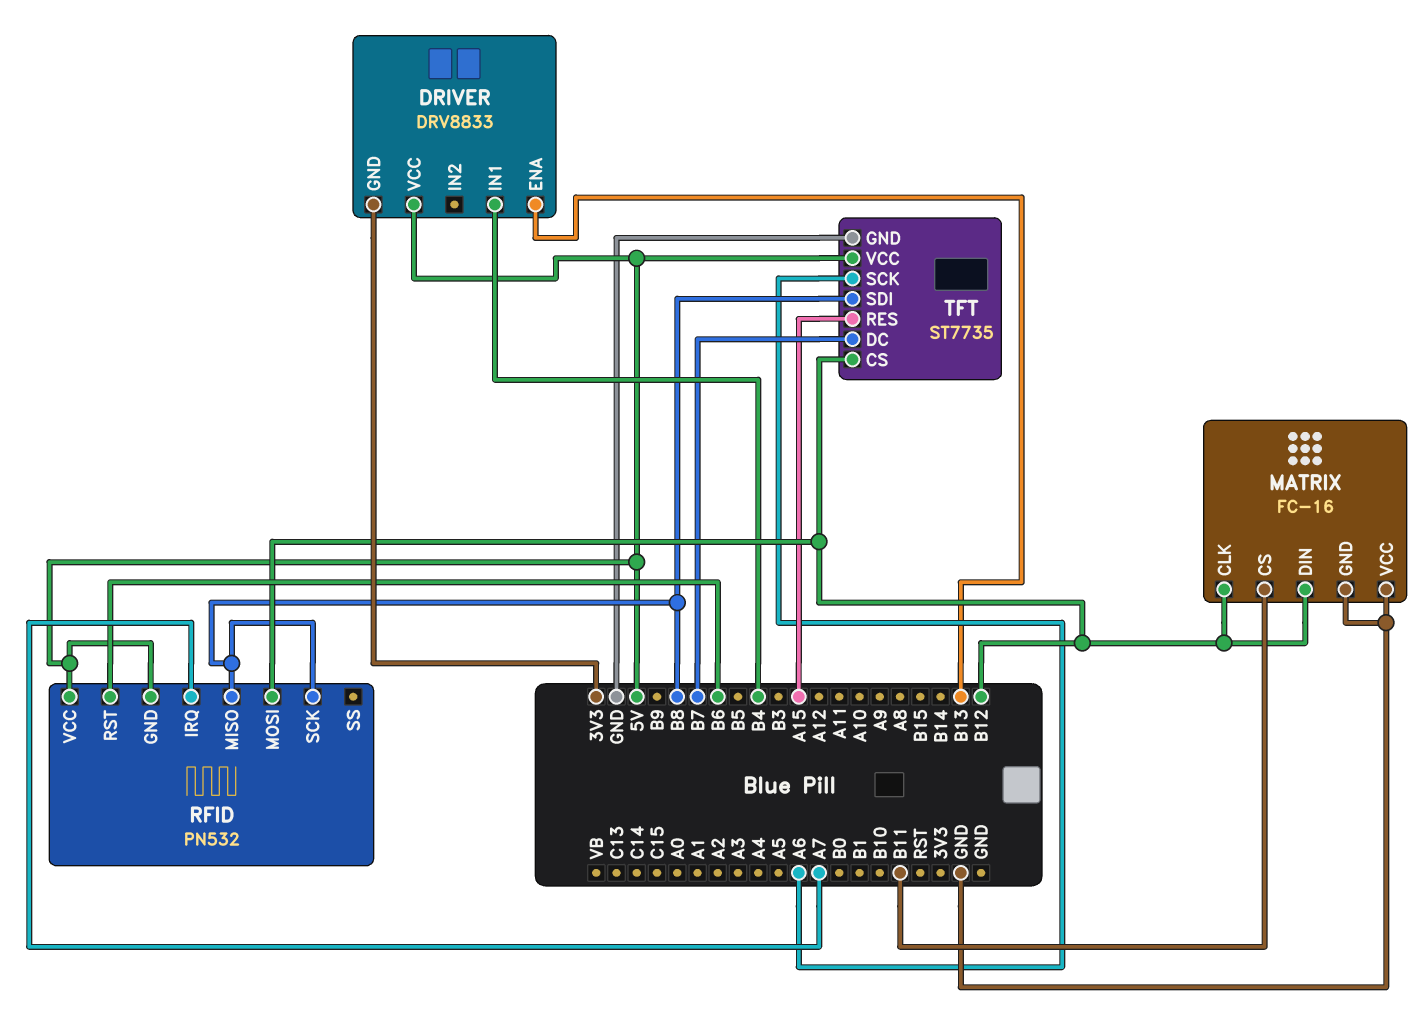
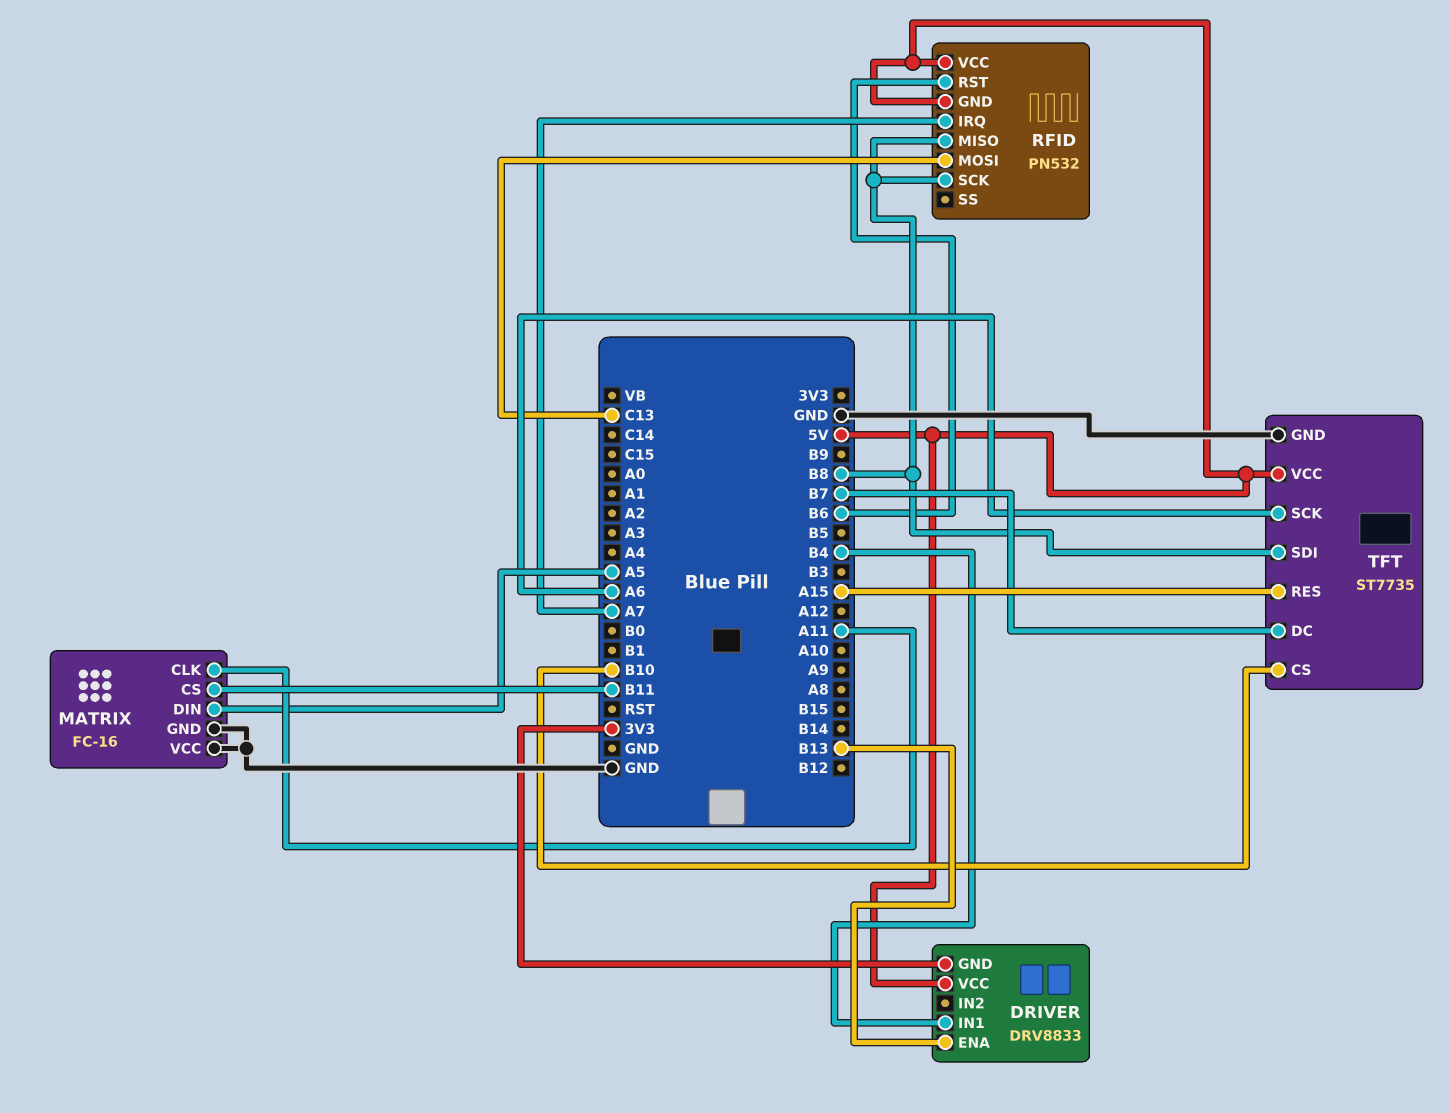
MATRIX pin CLK: B12 -> A11
MATRIX pin DIN: B12 -> A5
RFID pin MOSI: B12 -> C13
TFT pin CS: B12 -> B10

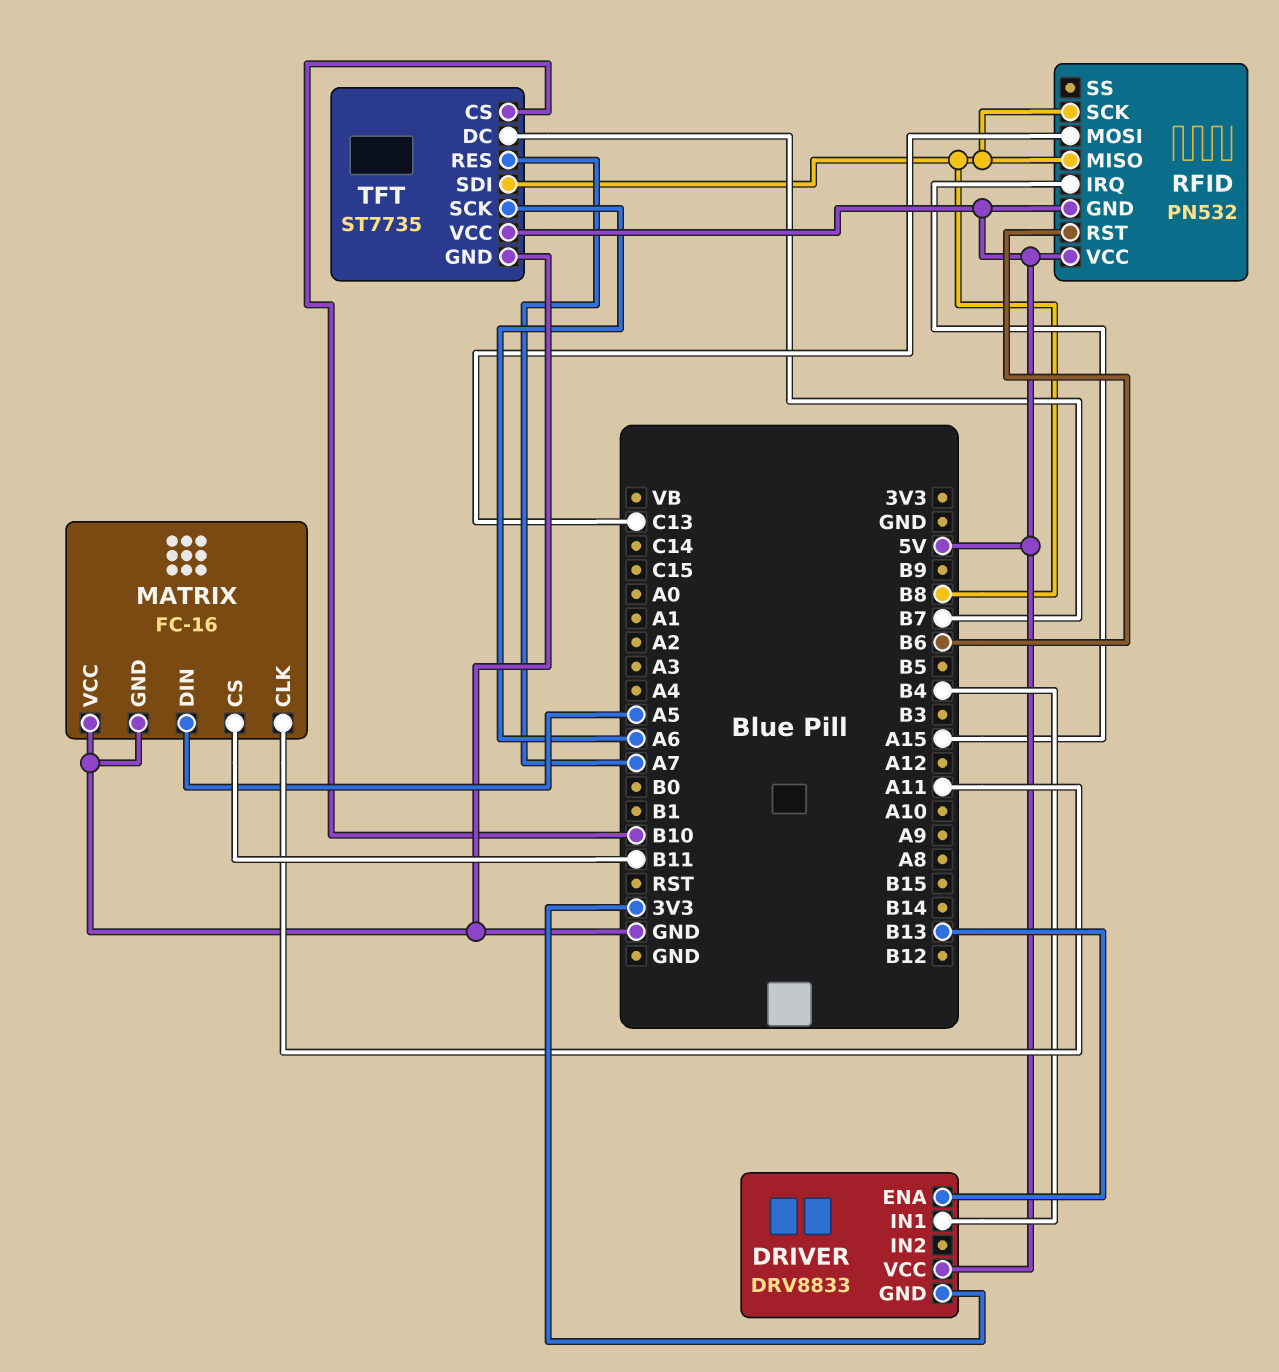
RFID pin IRQ: A7 -> A15
TFT pin RES: A15 -> A7

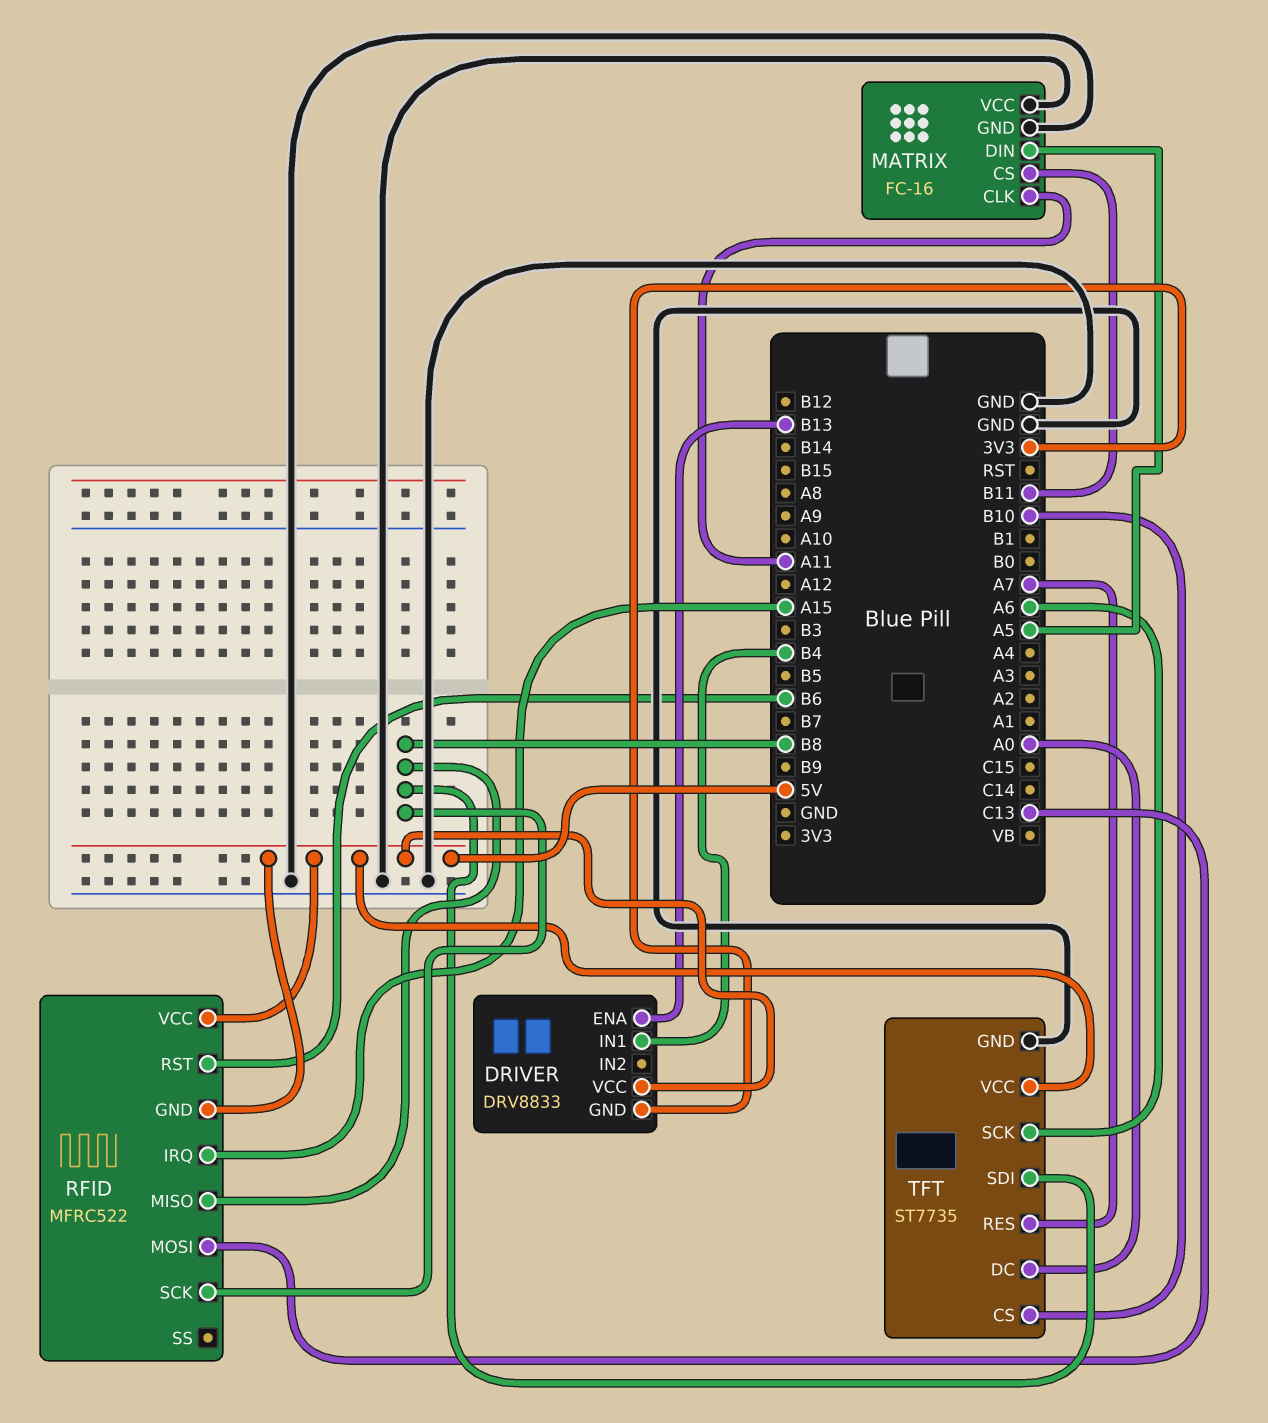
RFID: PN532 -> MFRC522
TFT pin DC: B7 -> A0

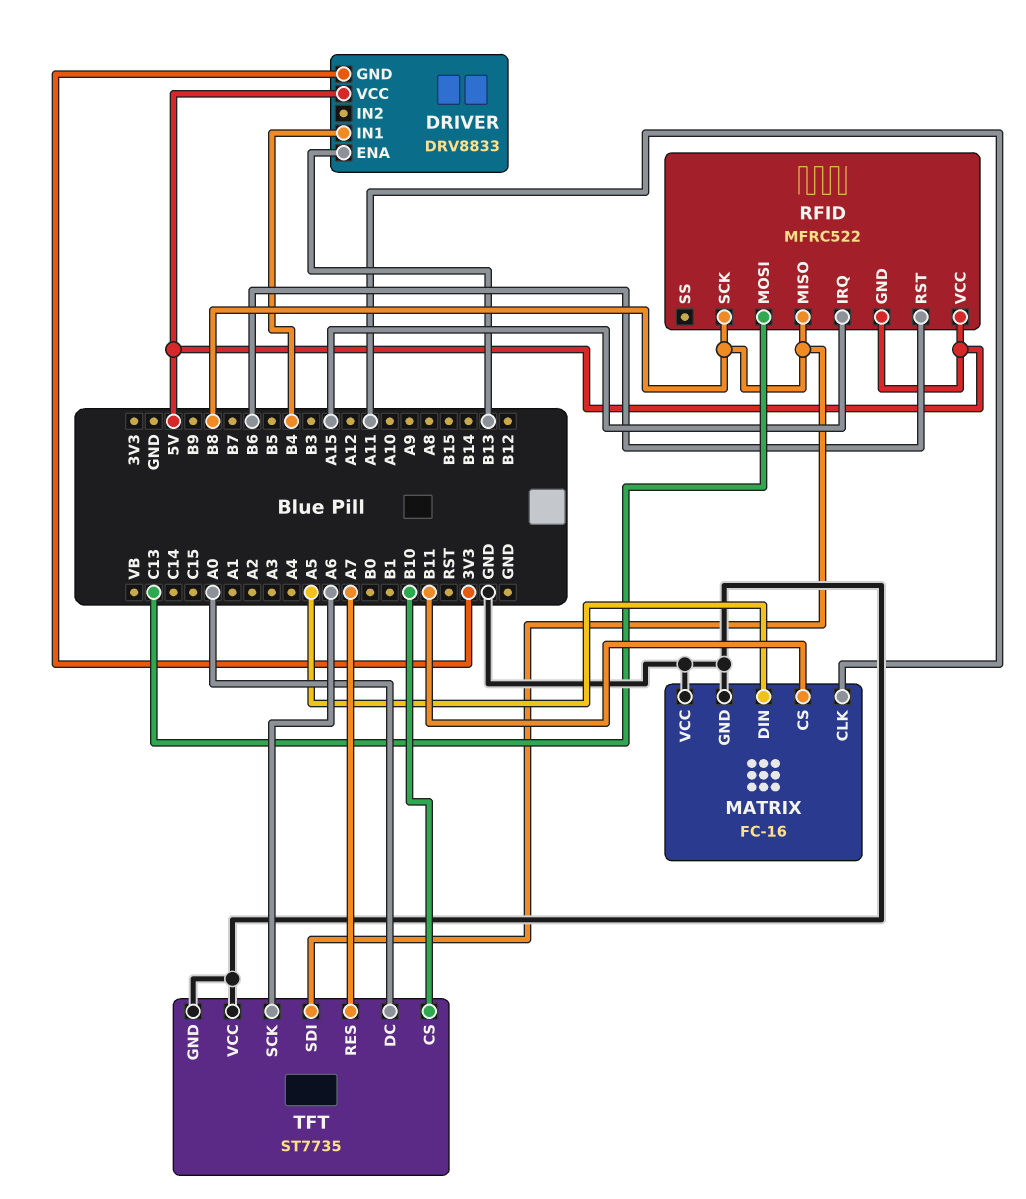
TFT pin VCC: 5V -> GND

